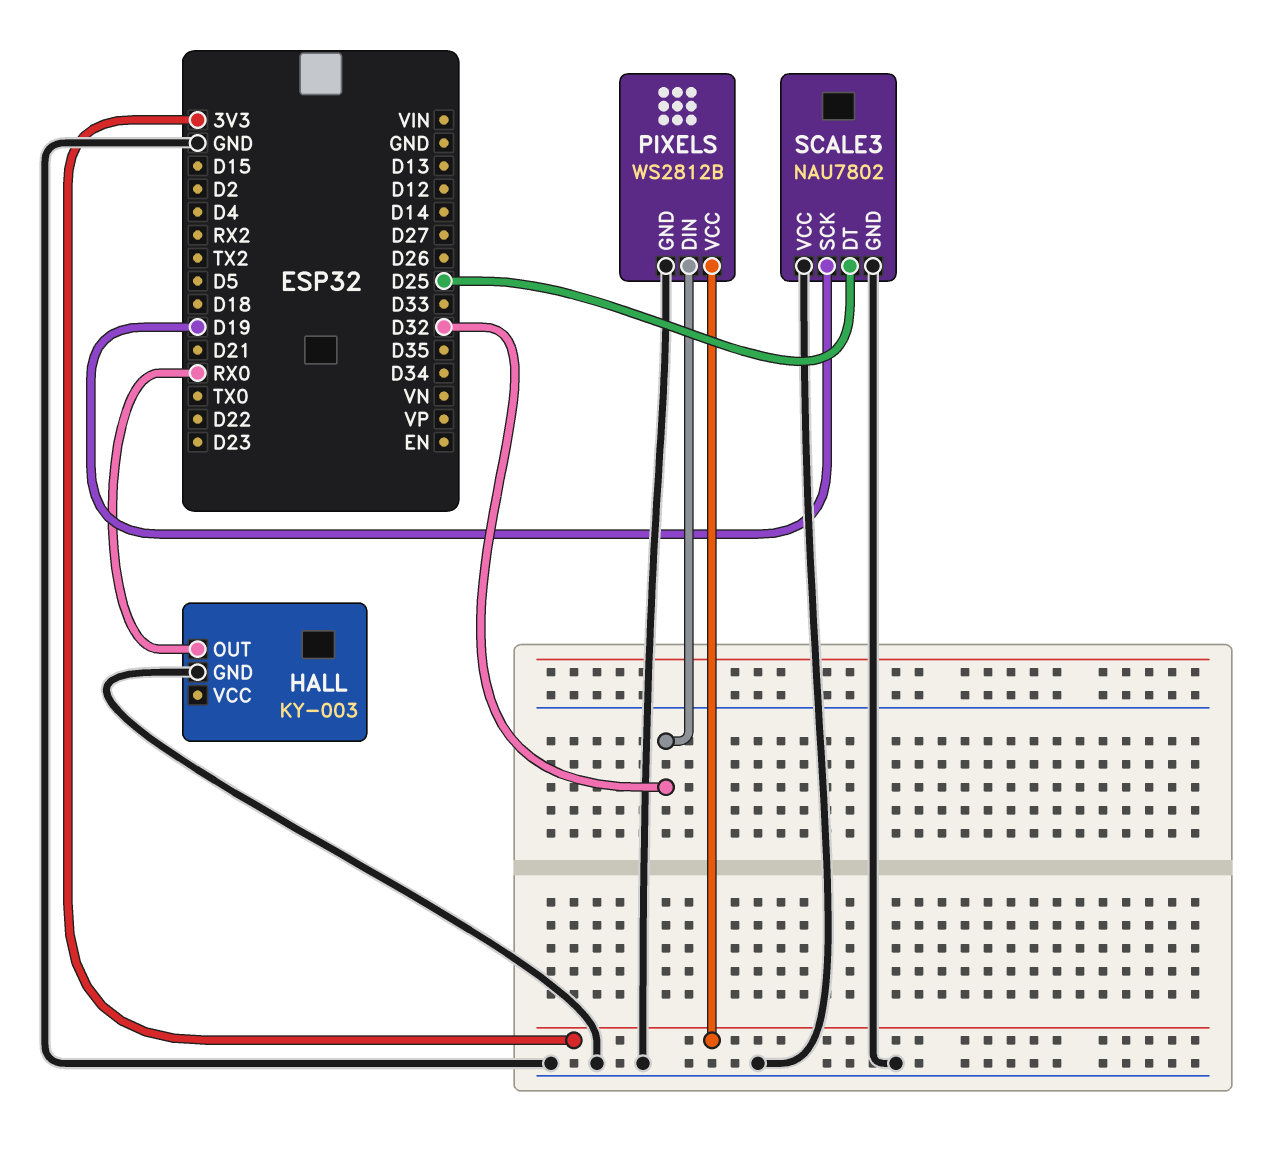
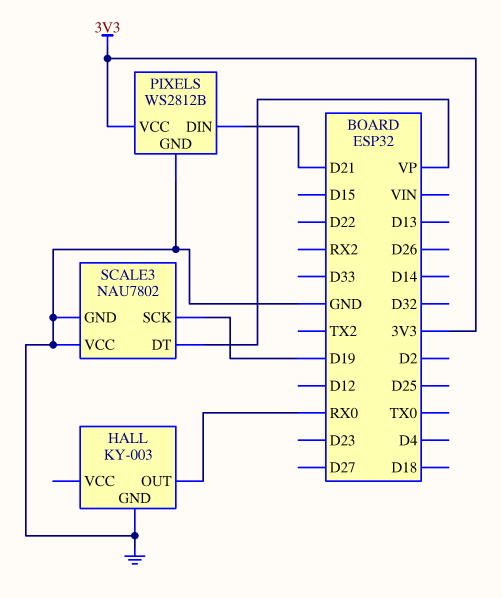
PIXELS pin DIN: D32 -> D21
SCALE3 pin DT: D25 -> VP

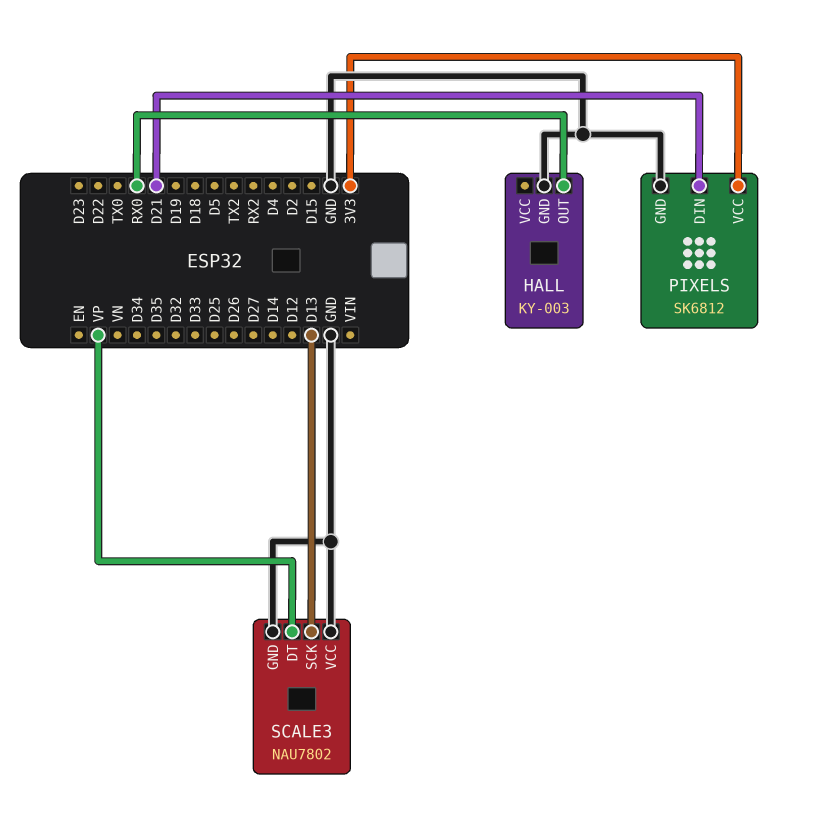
PIXELS: WS2812B -> SK6812
SCALE3 pin SCK: D19 -> D13

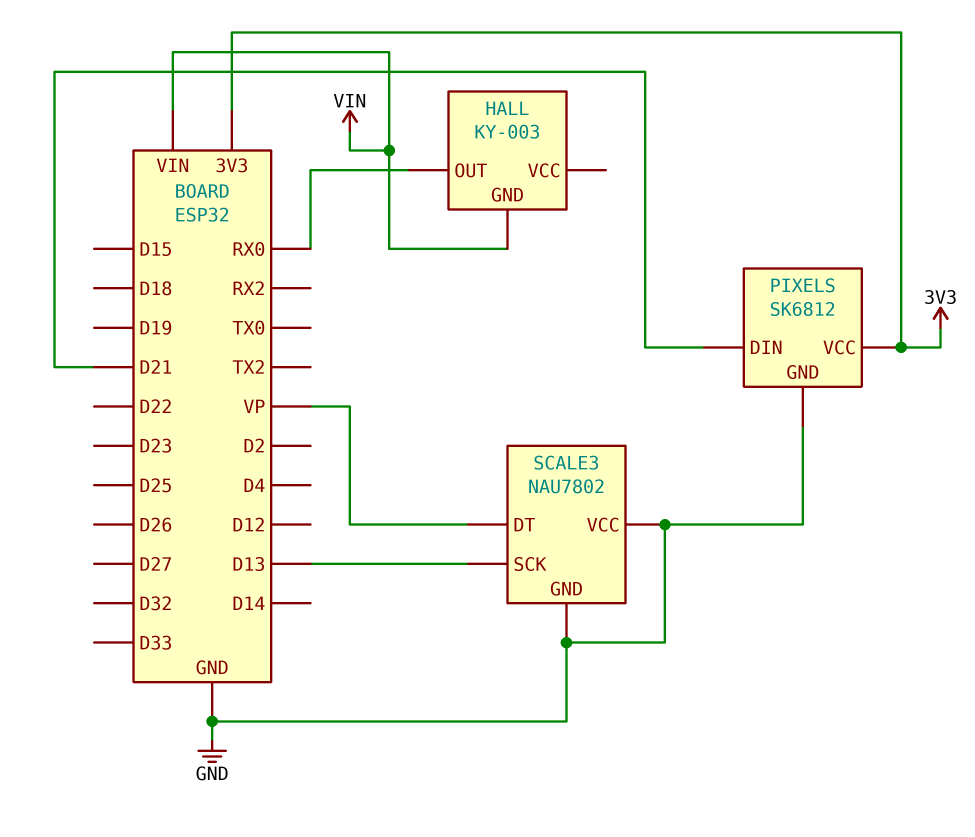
HALL pin GND: GND -> VIN

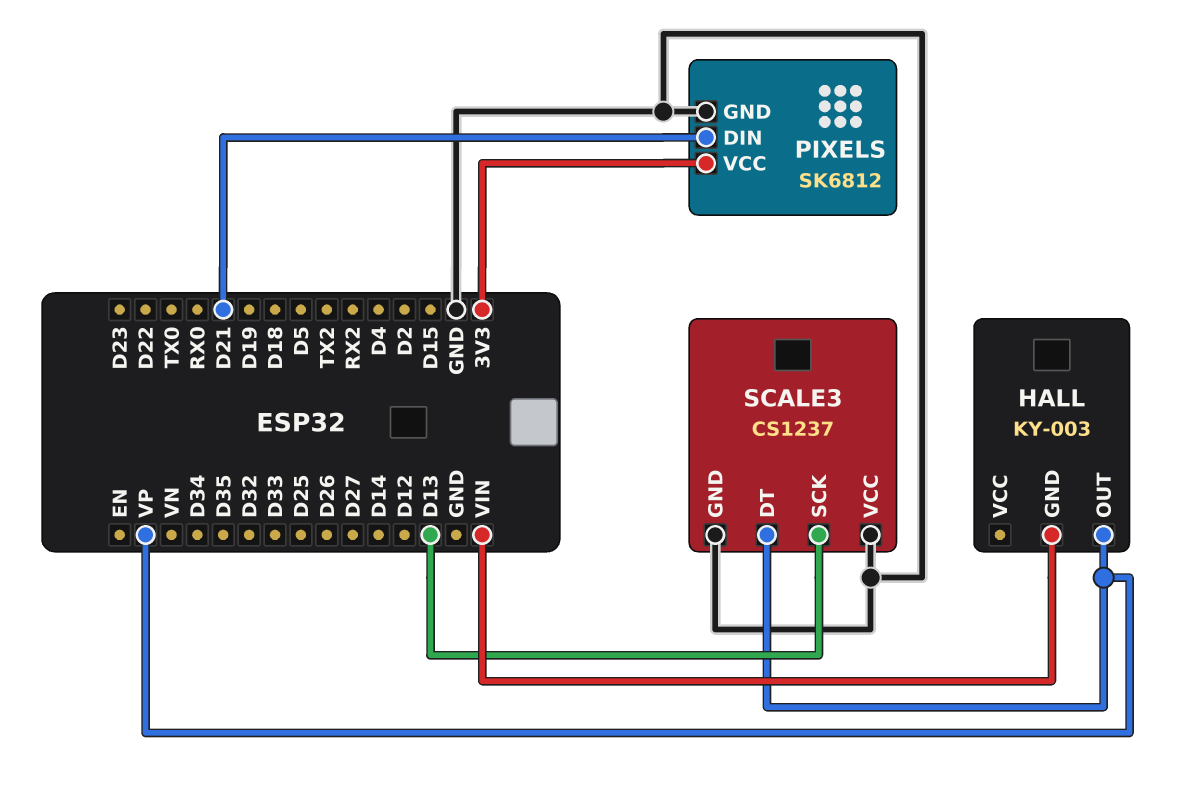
HALL pin OUT: RX0 -> VP
SCALE3: NAU7802 -> CS1237

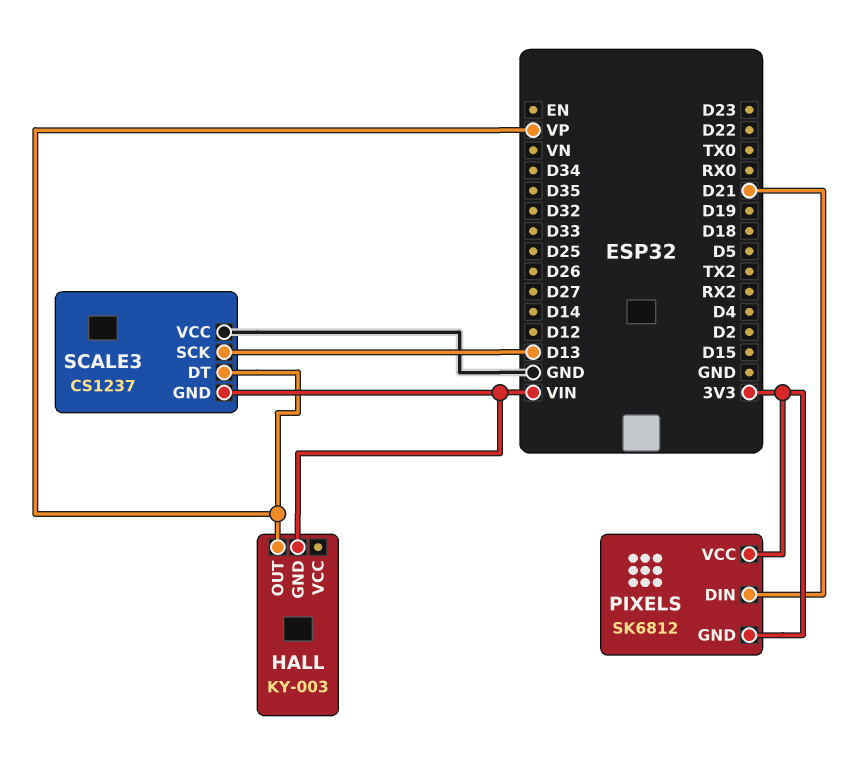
PIXELS pin GND: GND -> 3V3
SCALE3 pin GND: GND -> VIN

